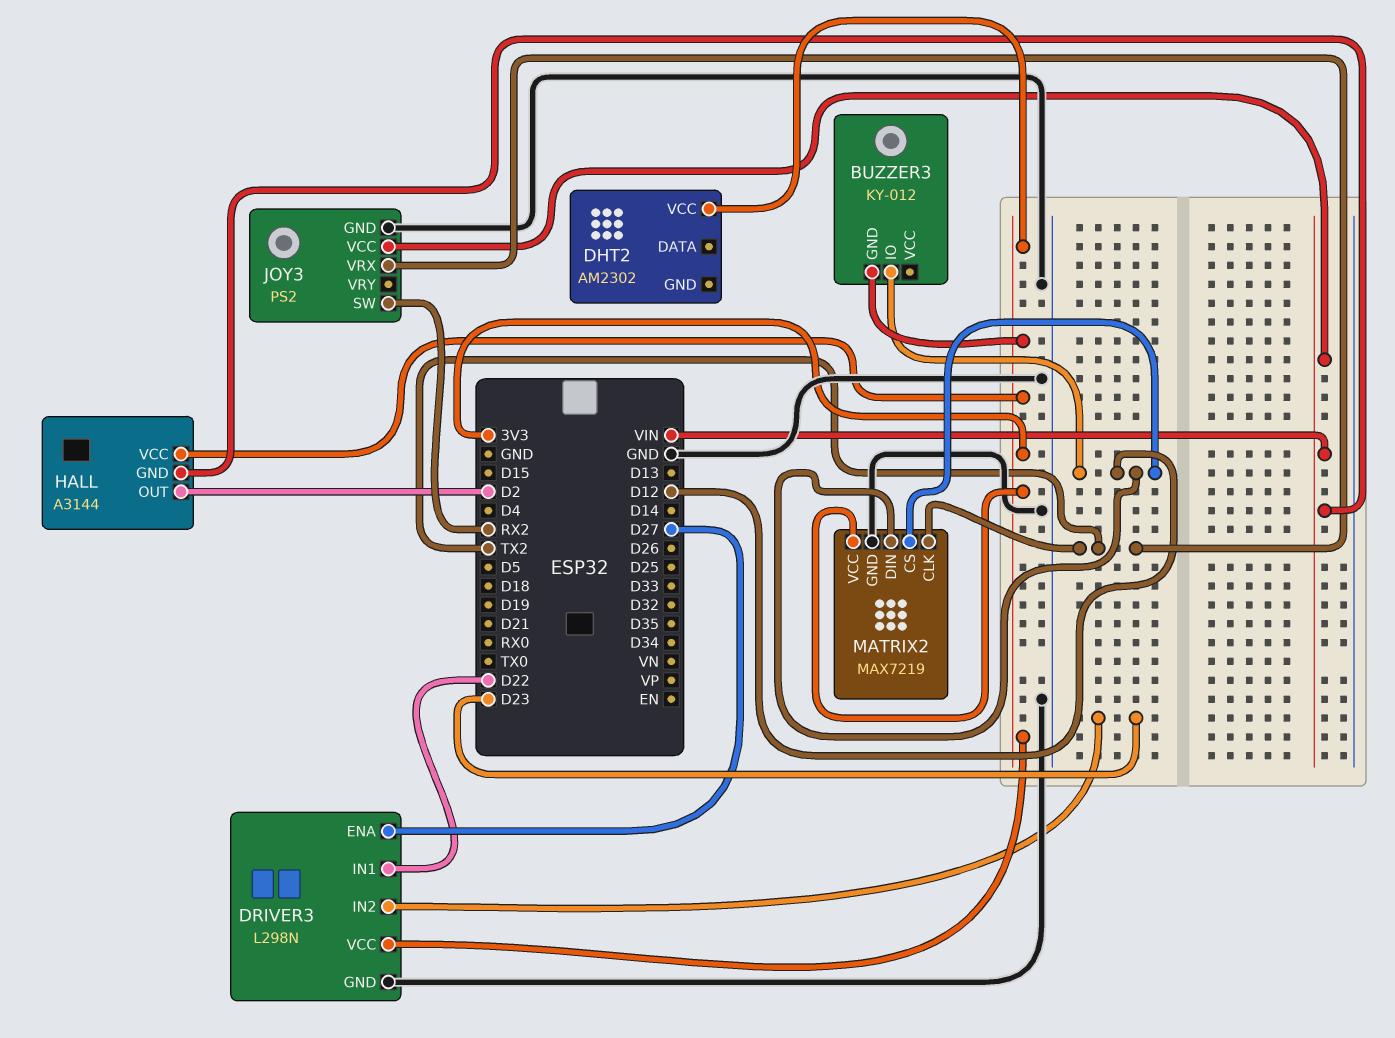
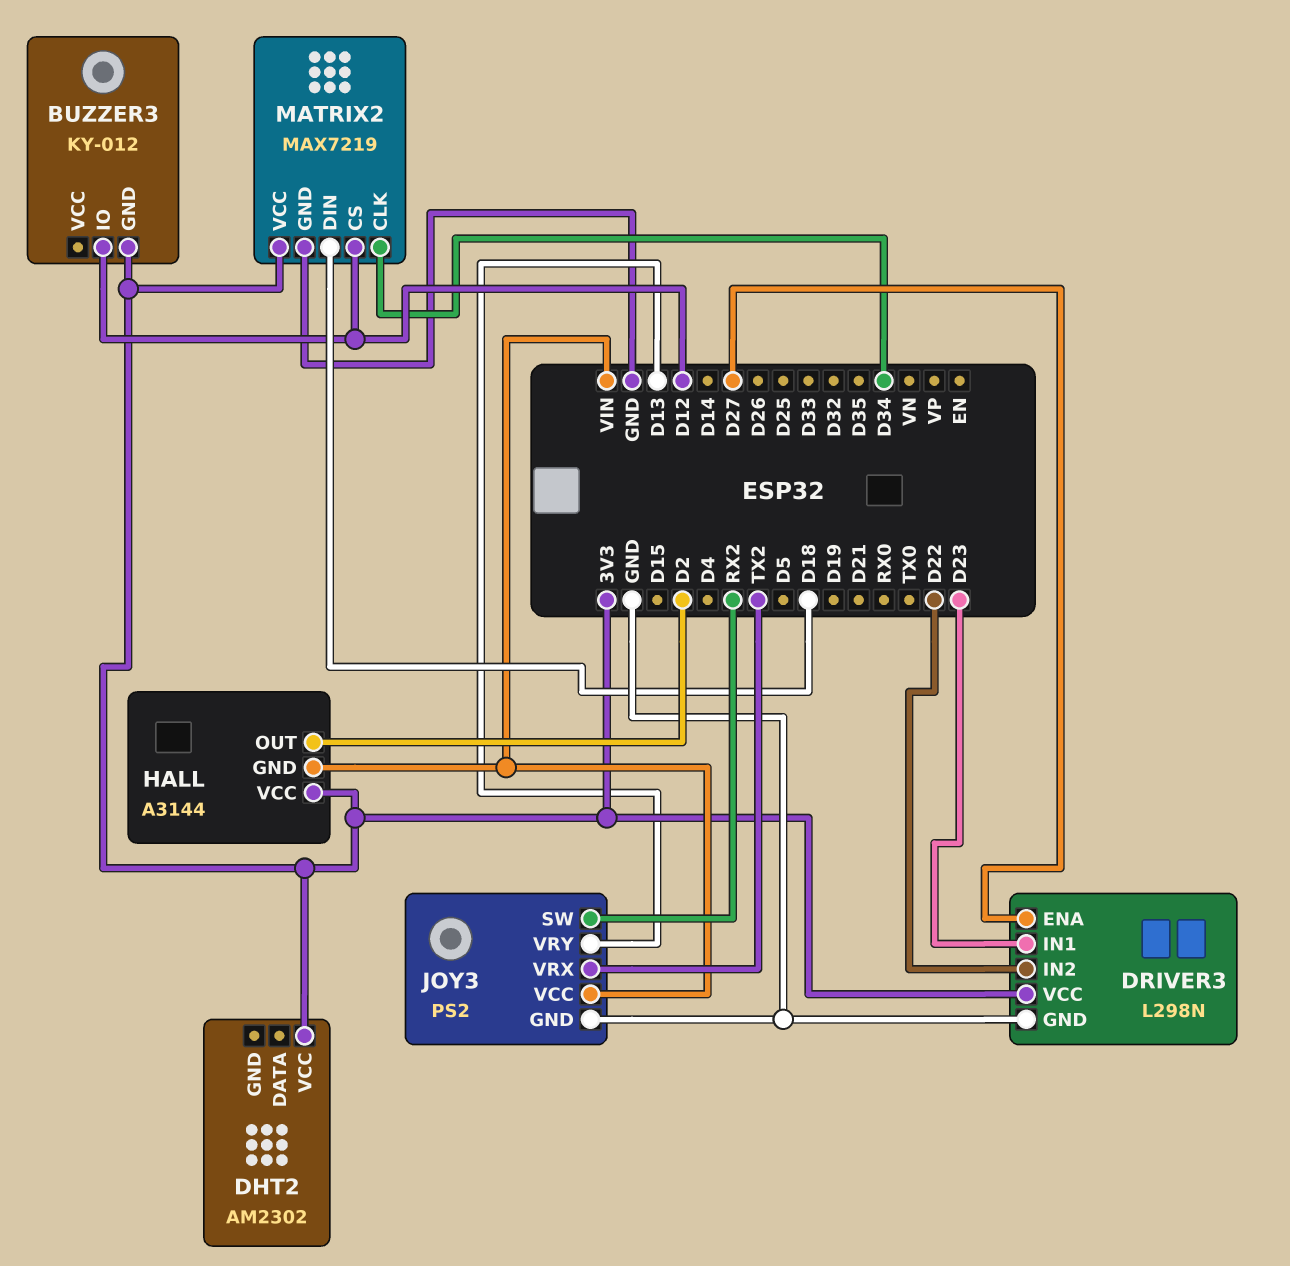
DRIVER3 pin IN1: D22 -> D23
DRIVER3 pin IN2: D23 -> D22
JOY3 pin VRY: none -> D13
MATRIX2 pin CLK: TX2 -> D34
MATRIX2 pin DIN: D12 -> D18

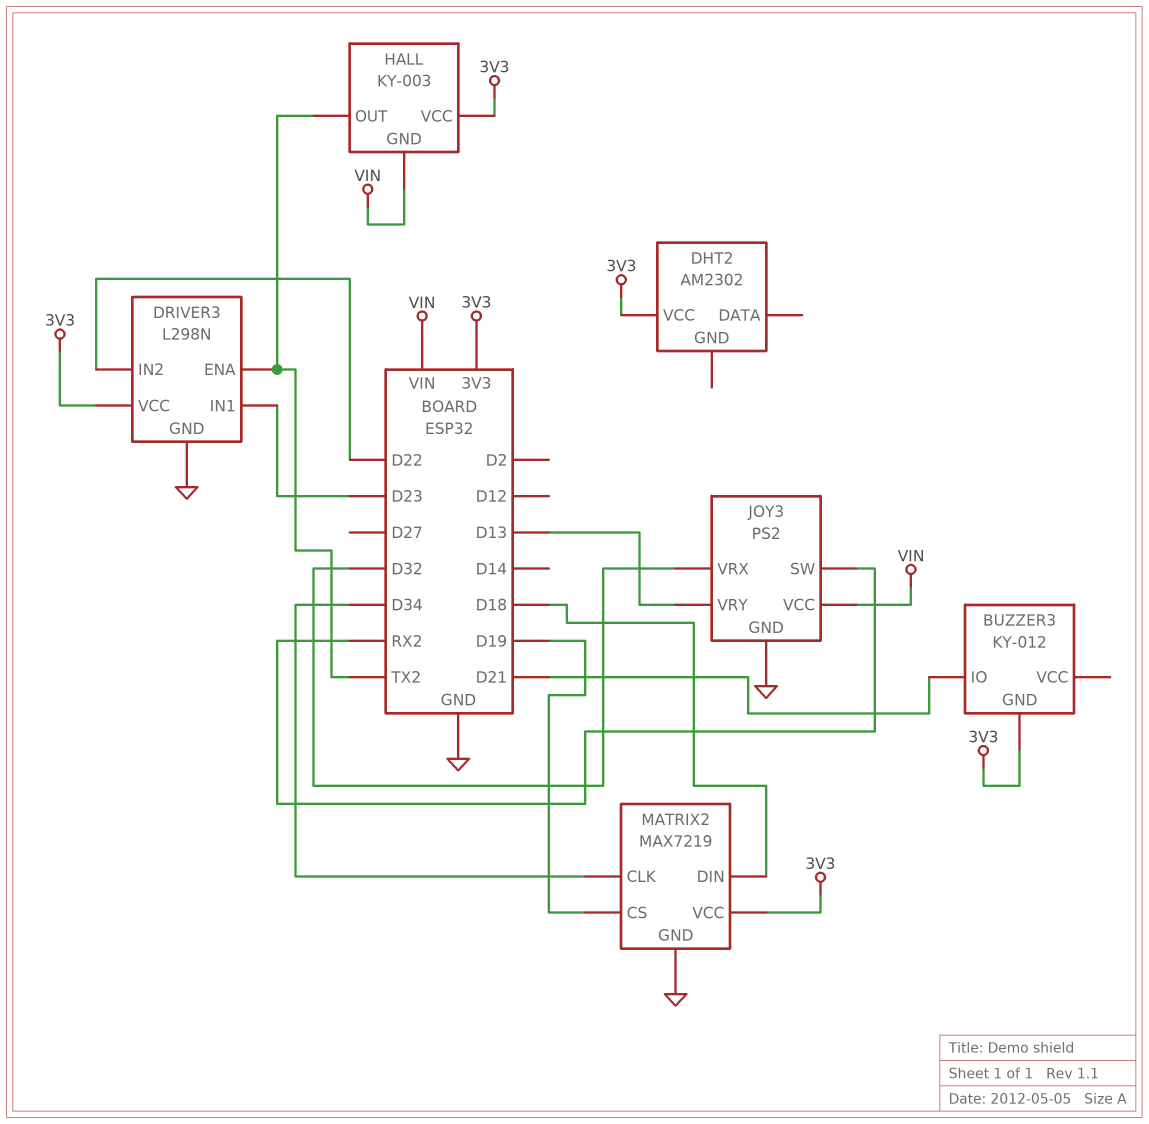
BUZZER3 pin IO: D12 -> D21
DRIVER3 pin ENA: D27 -> TX2
HALL: A3144 -> KY-003
HALL pin OUT: D2 -> TX2
JOY3 pin VRX: TX2 -> D32
MATRIX2 pin CS: D12 -> D19

